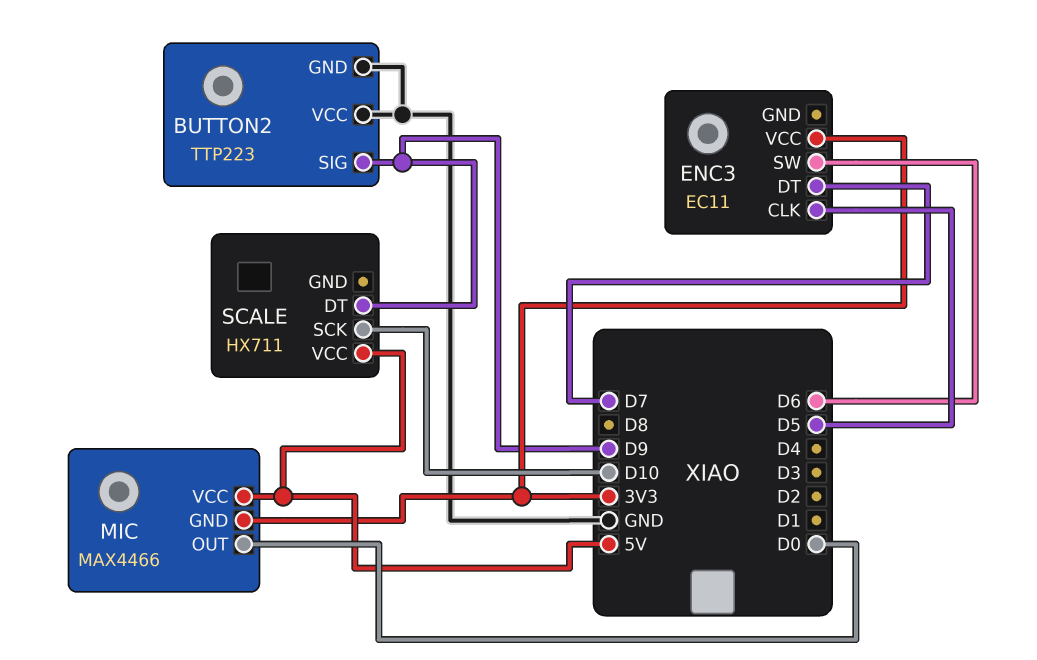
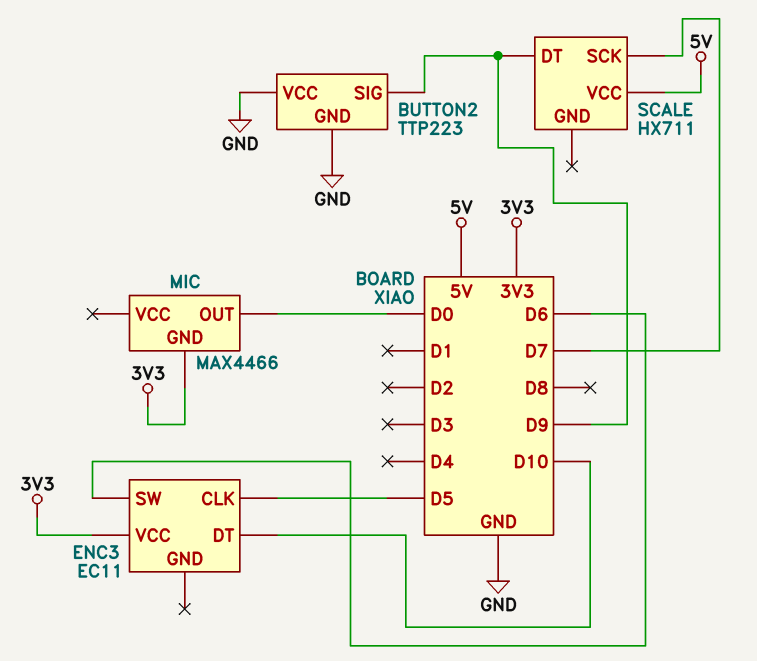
ENC3 pin DT: D7 -> D10
MIC pin VCC: 5V -> none
SCALE pin SCK: D10 -> D7

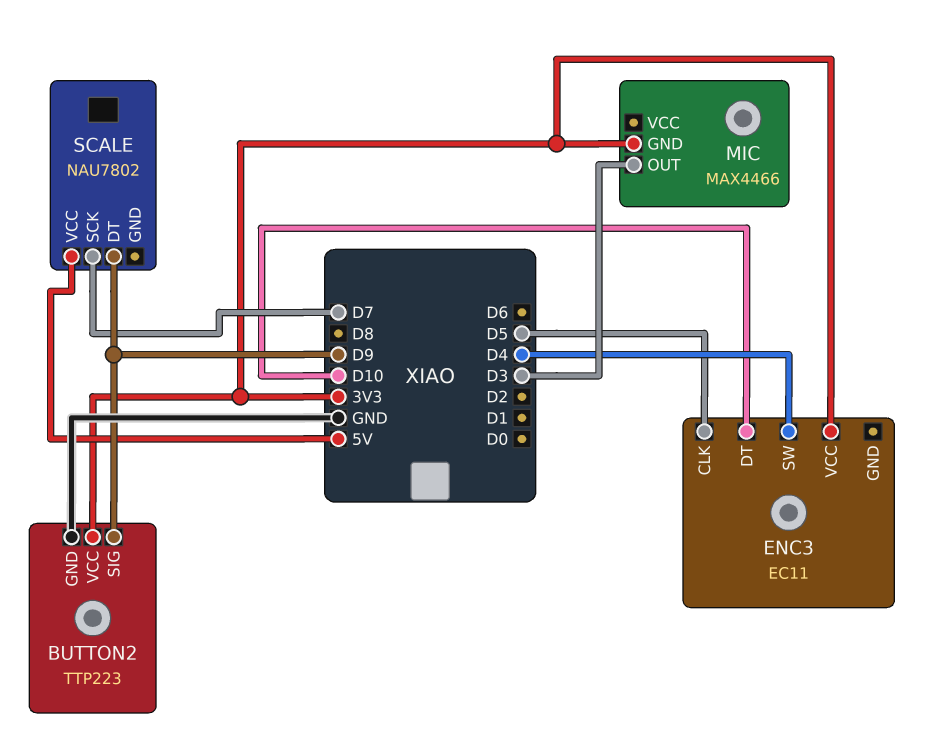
BUTTON2 pin VCC: GND -> 3V3
ENC3 pin SW: D6 -> D4
MIC pin OUT: D0 -> D3
SCALE: HX711 -> NAU7802

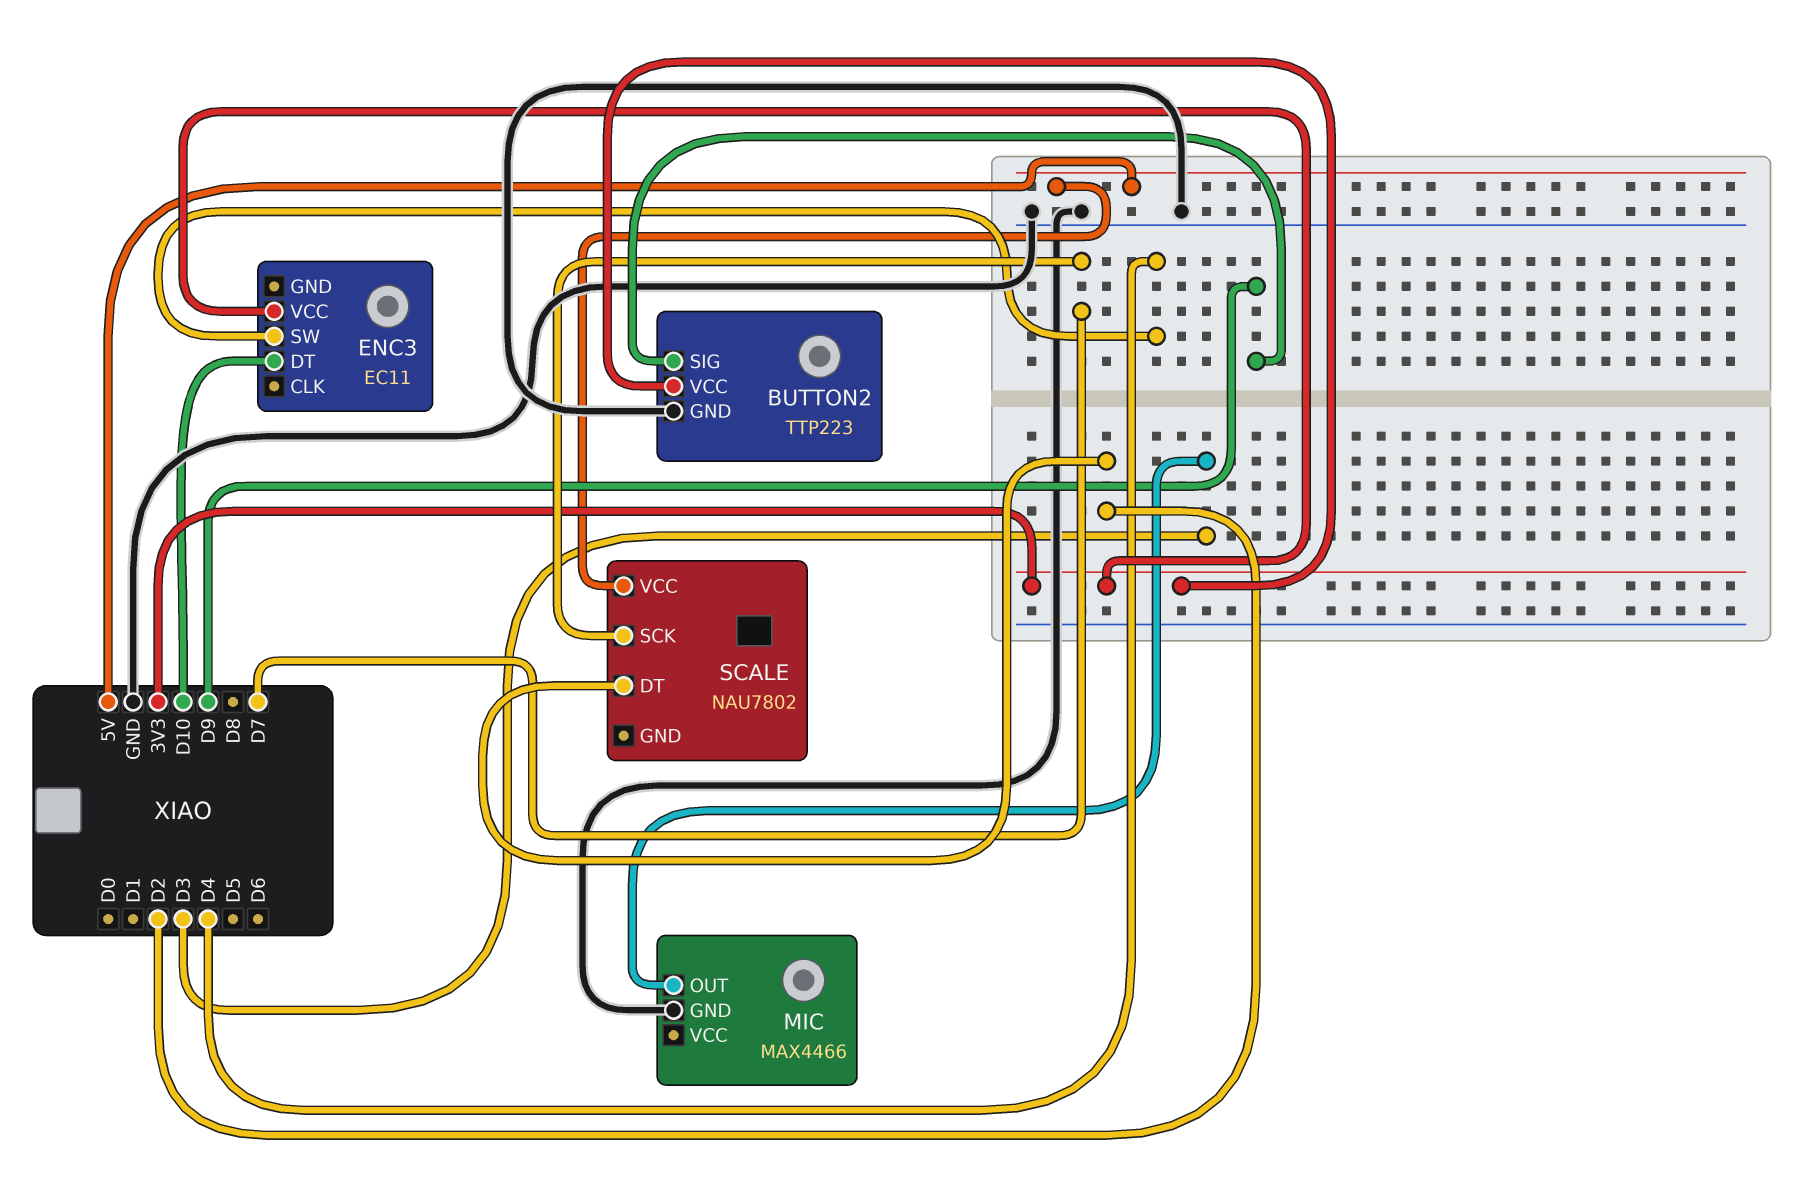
ENC3 pin CLK: D5 -> none
MIC pin GND: 3V3 -> GND
SCALE pin DT: D9 -> D2

